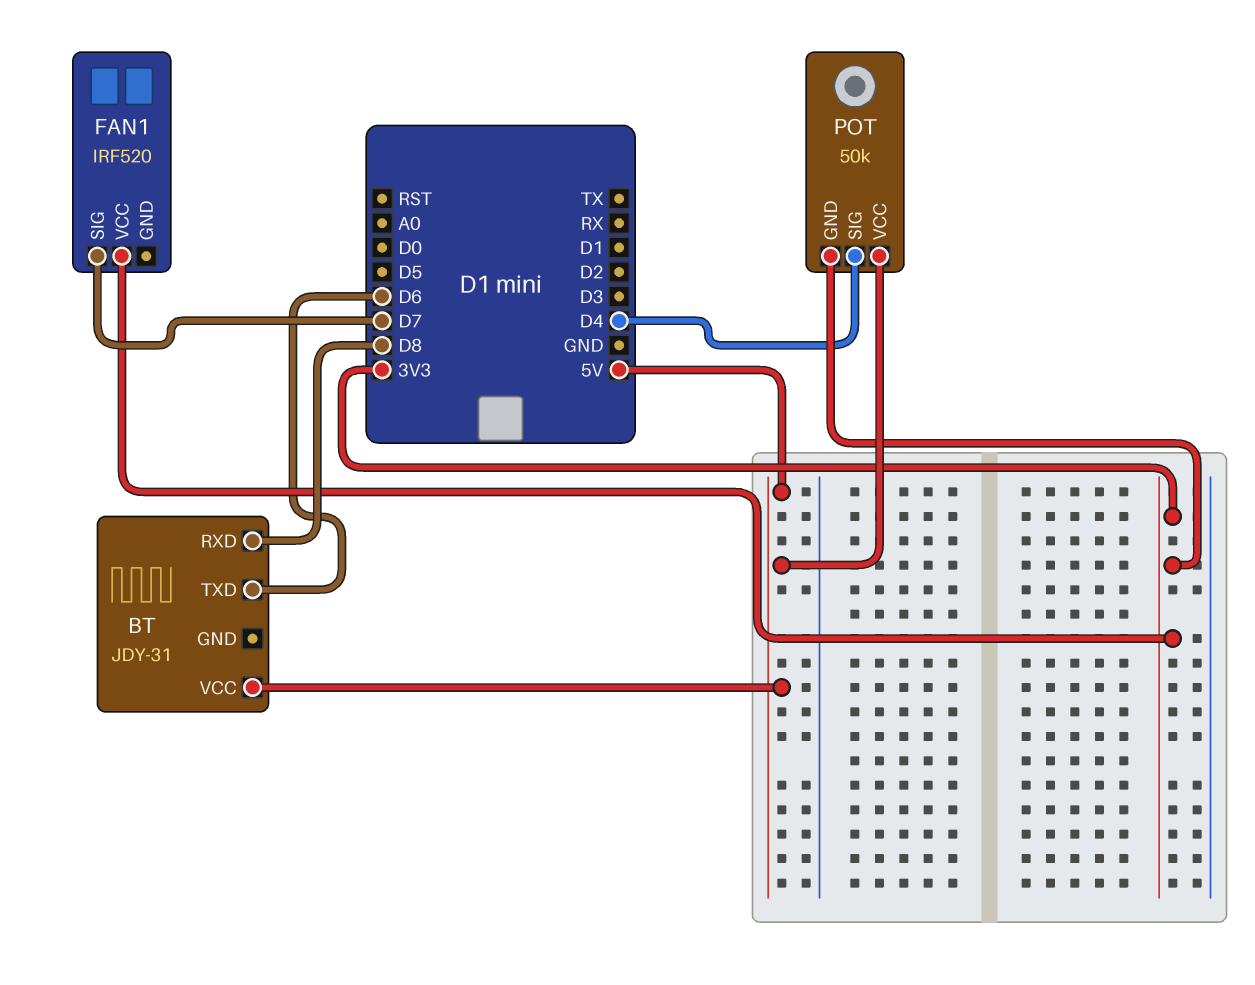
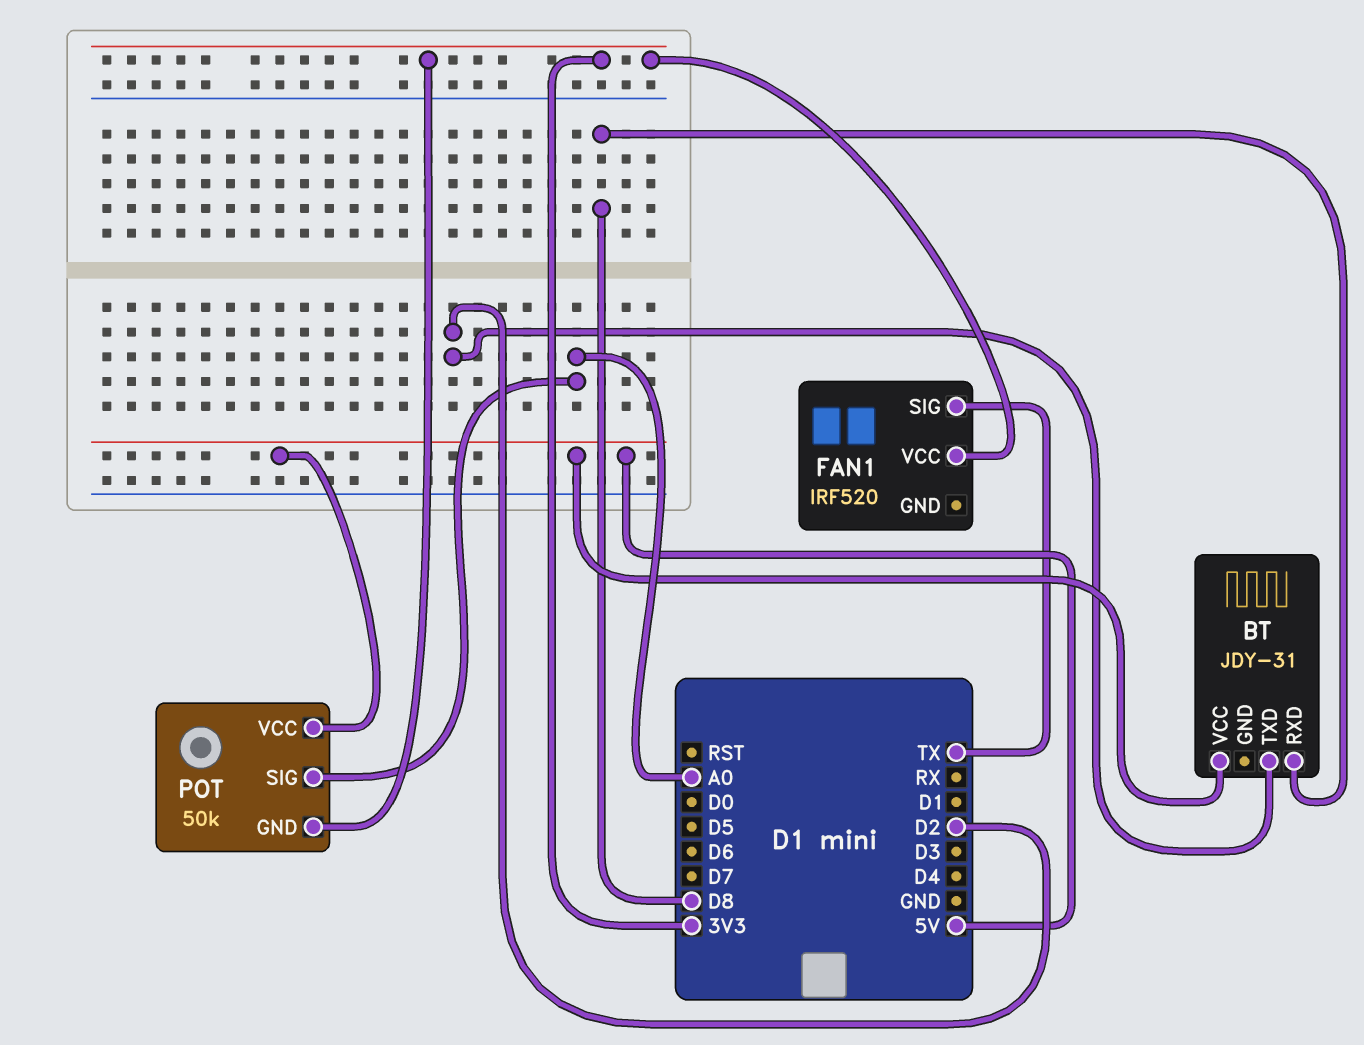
BT pin TXD: D6 -> D2
FAN1 pin SIG: D7 -> TX
POT pin SIG: D4 -> A0

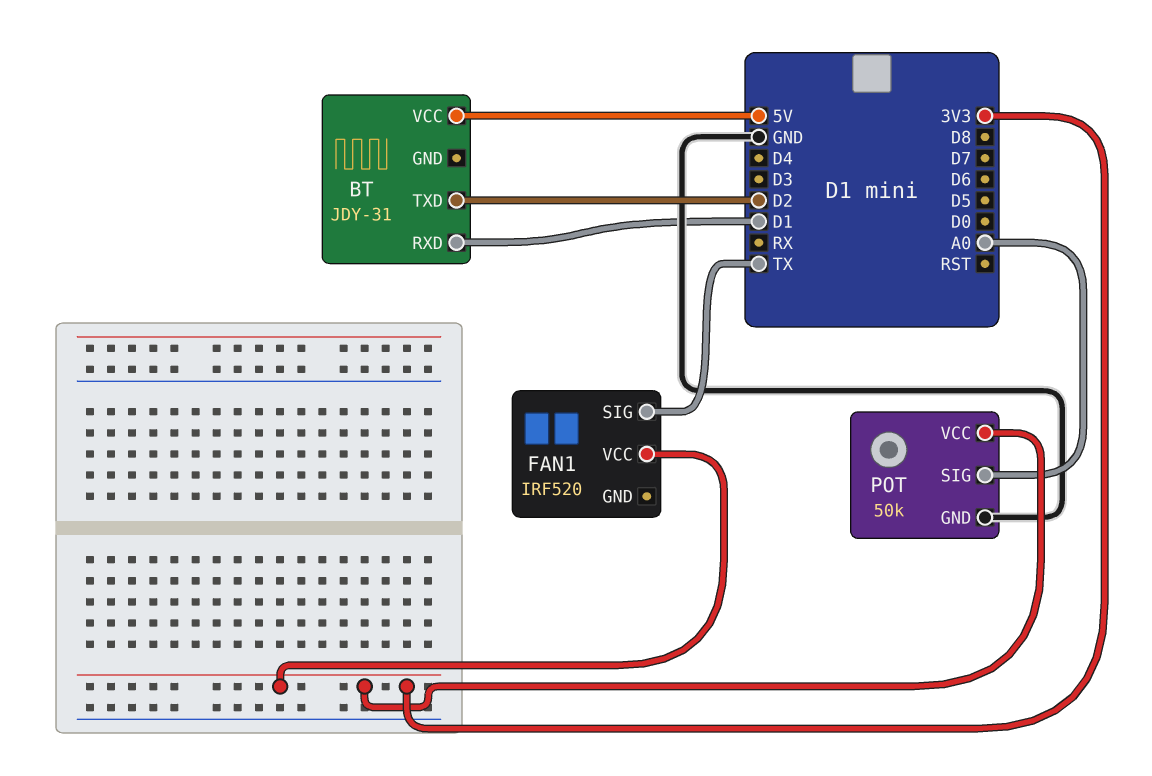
BT pin RXD: D8 -> D1
POT pin GND: 3V3 -> GND
POT pin VCC: 5V -> 3V3

